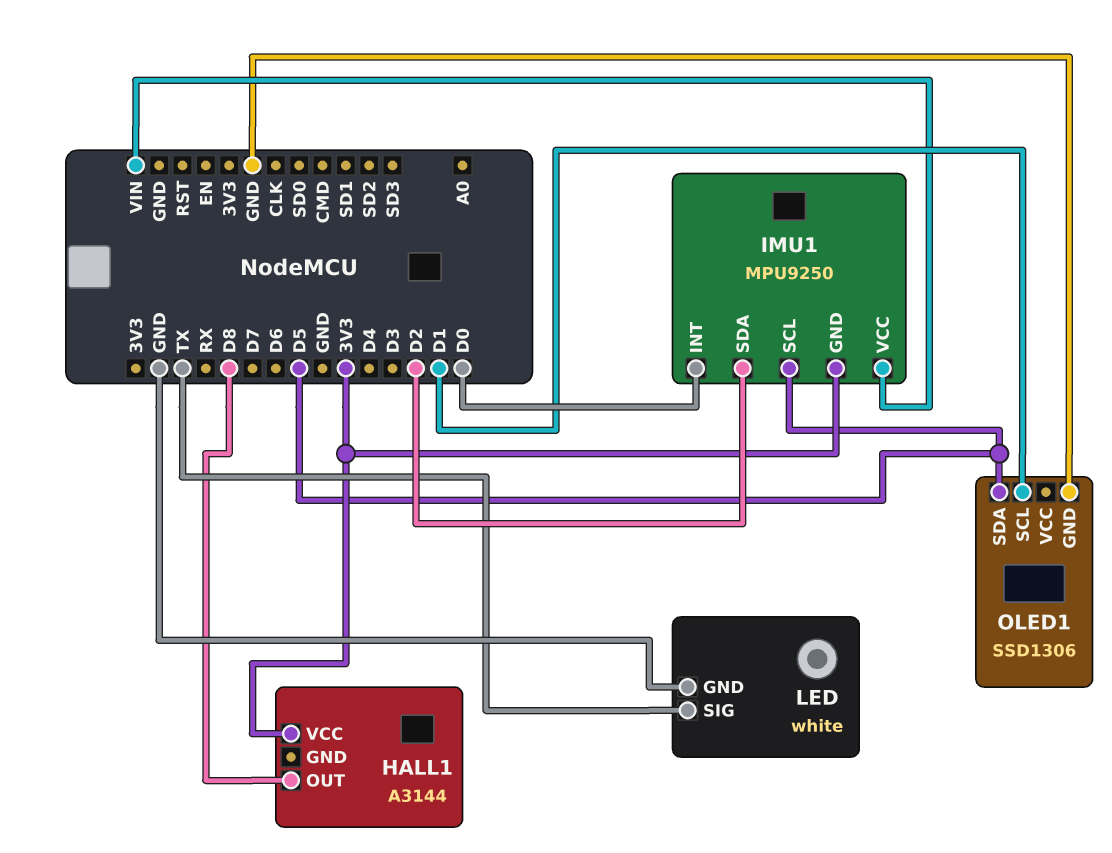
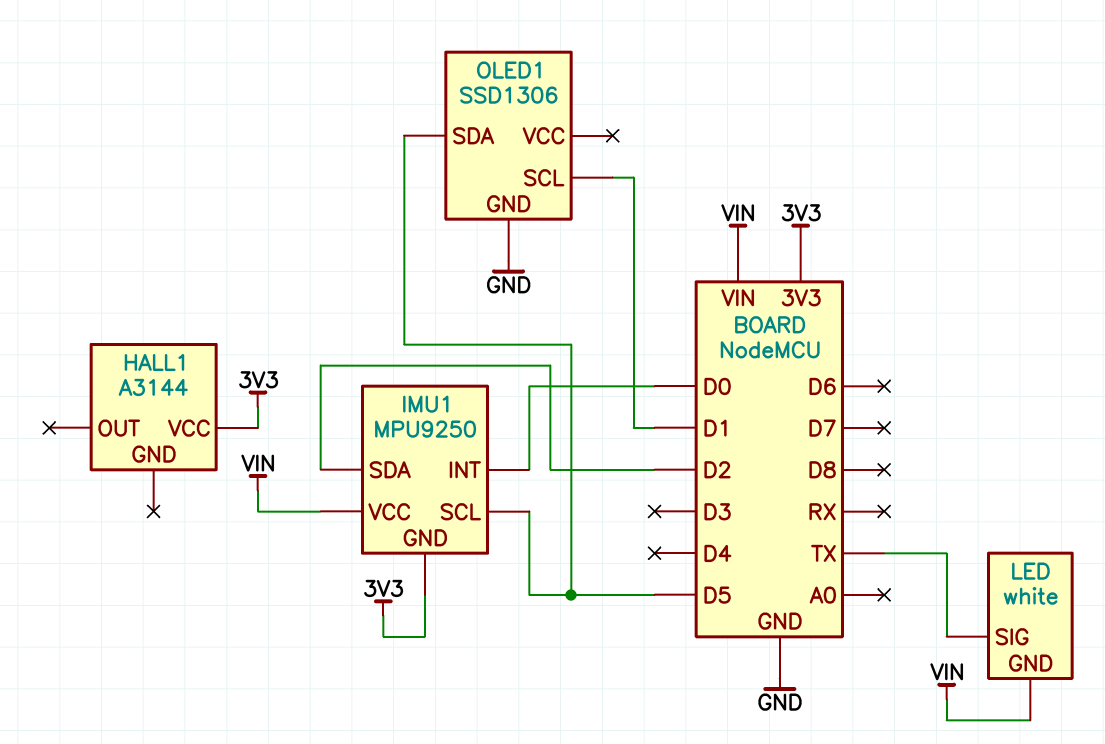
HALL1 pin OUT: D8 -> none
LED pin GND: GND -> VIN

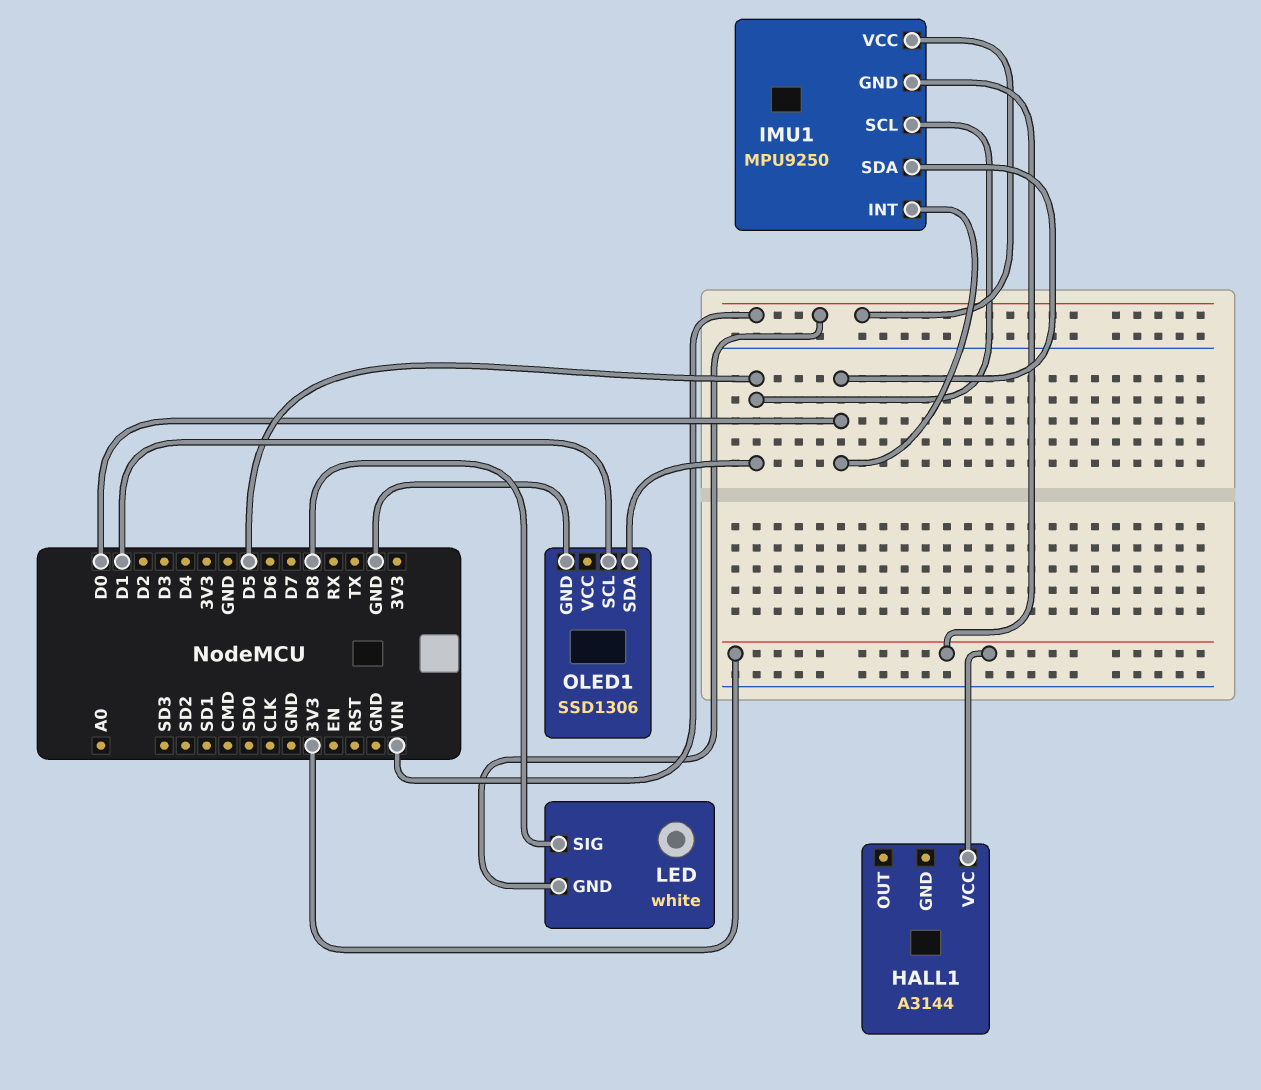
IMU1 pin SDA: D2 -> D0
LED pin SIG: TX -> D8

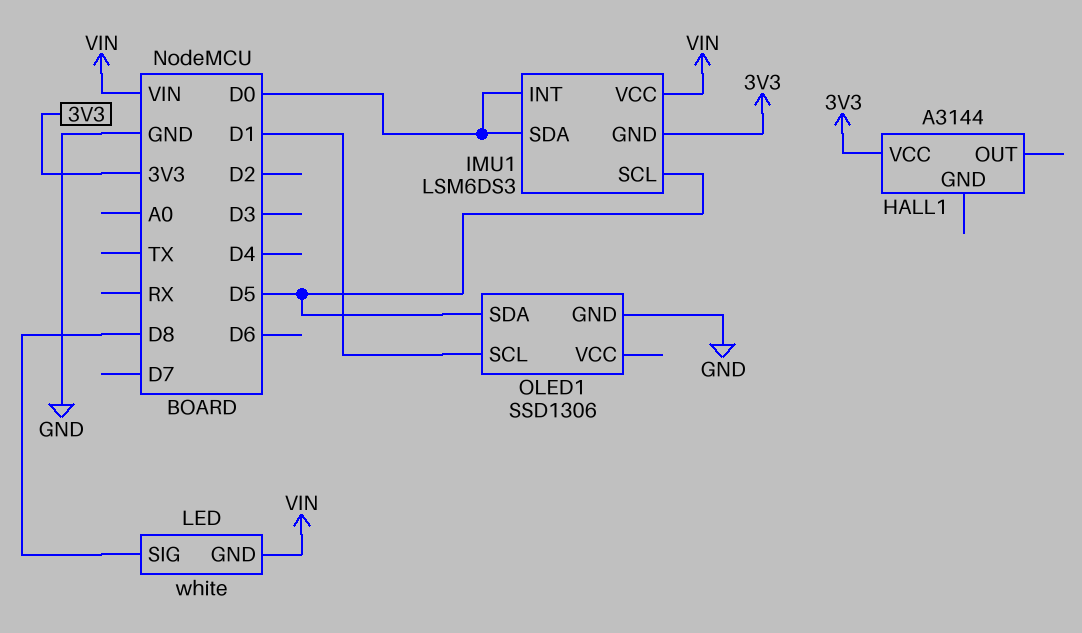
IMU1: MPU9250 -> LSM6DS3

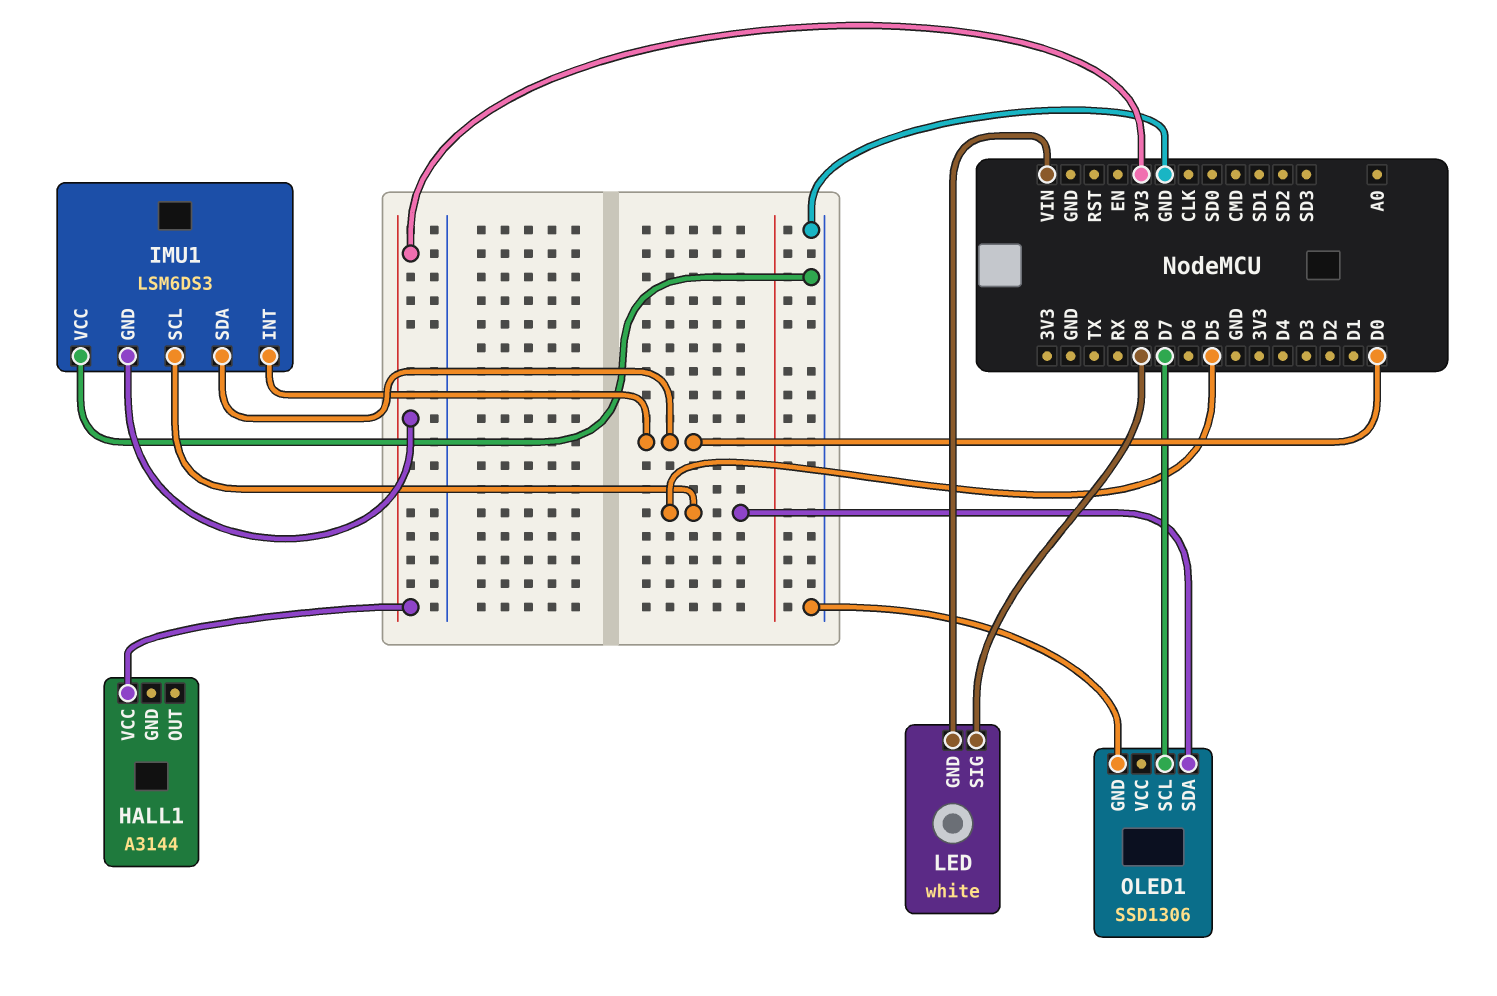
IMU1 pin VCC: VIN -> GND
OLED1 pin SCL: D1 -> D7

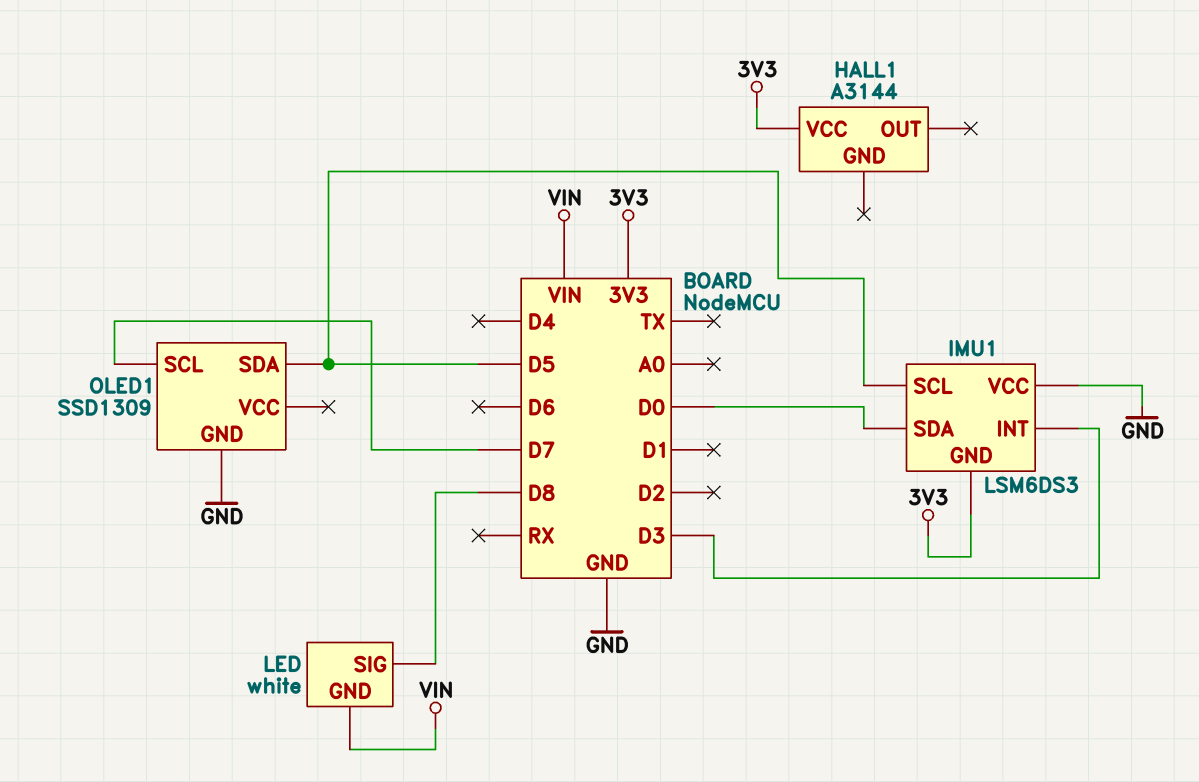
IMU1 pin INT: D0 -> D3
OLED1: SSD1306 -> SSD1309

